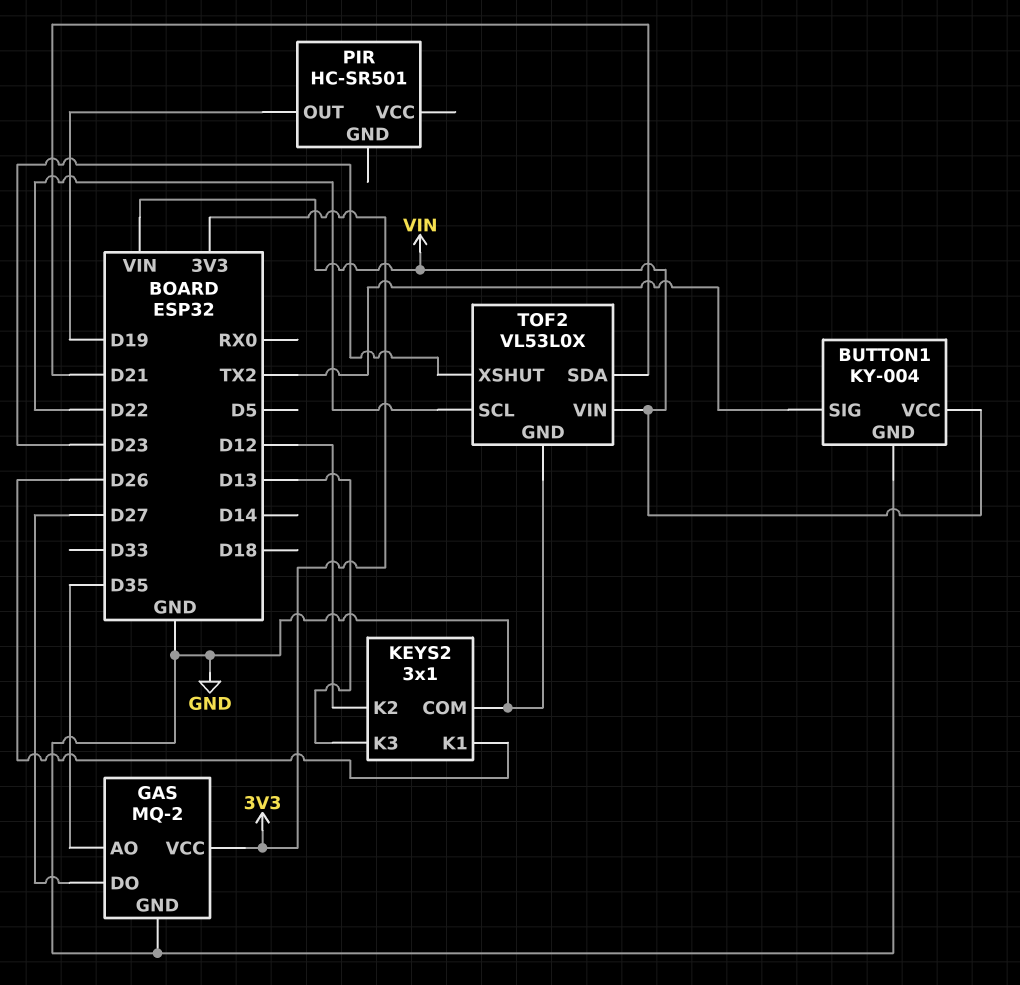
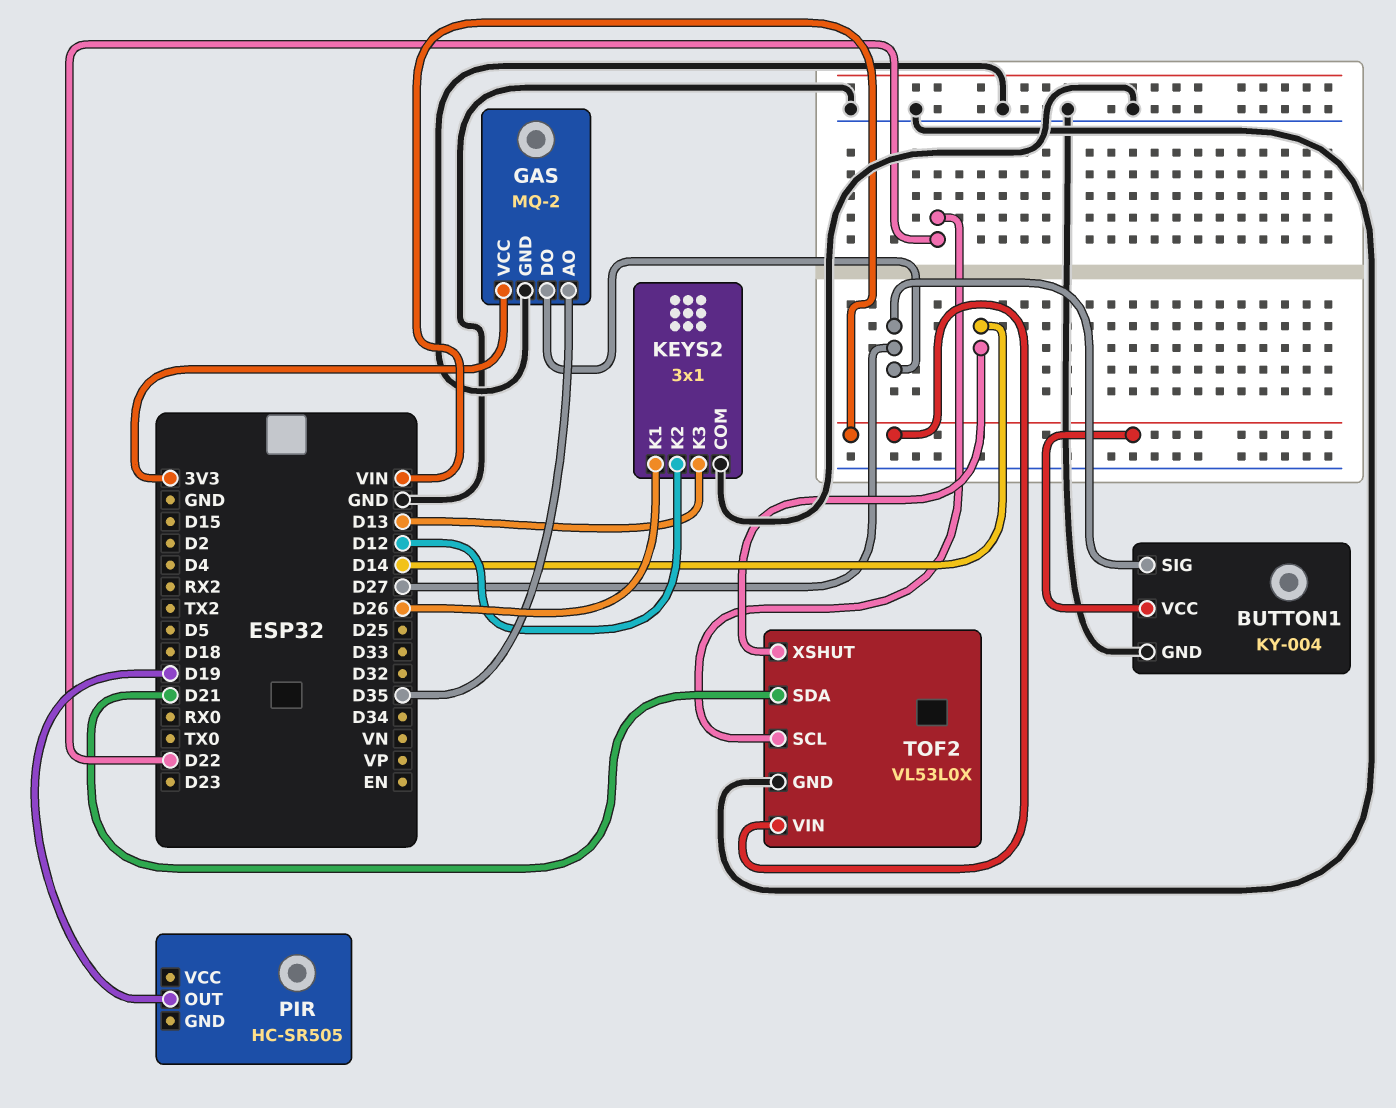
BUTTON1 pin SIG: TX2 -> D27
PIR: HC-SR501 -> HC-SR505
TOF2 pin XSHUT: D23 -> D14

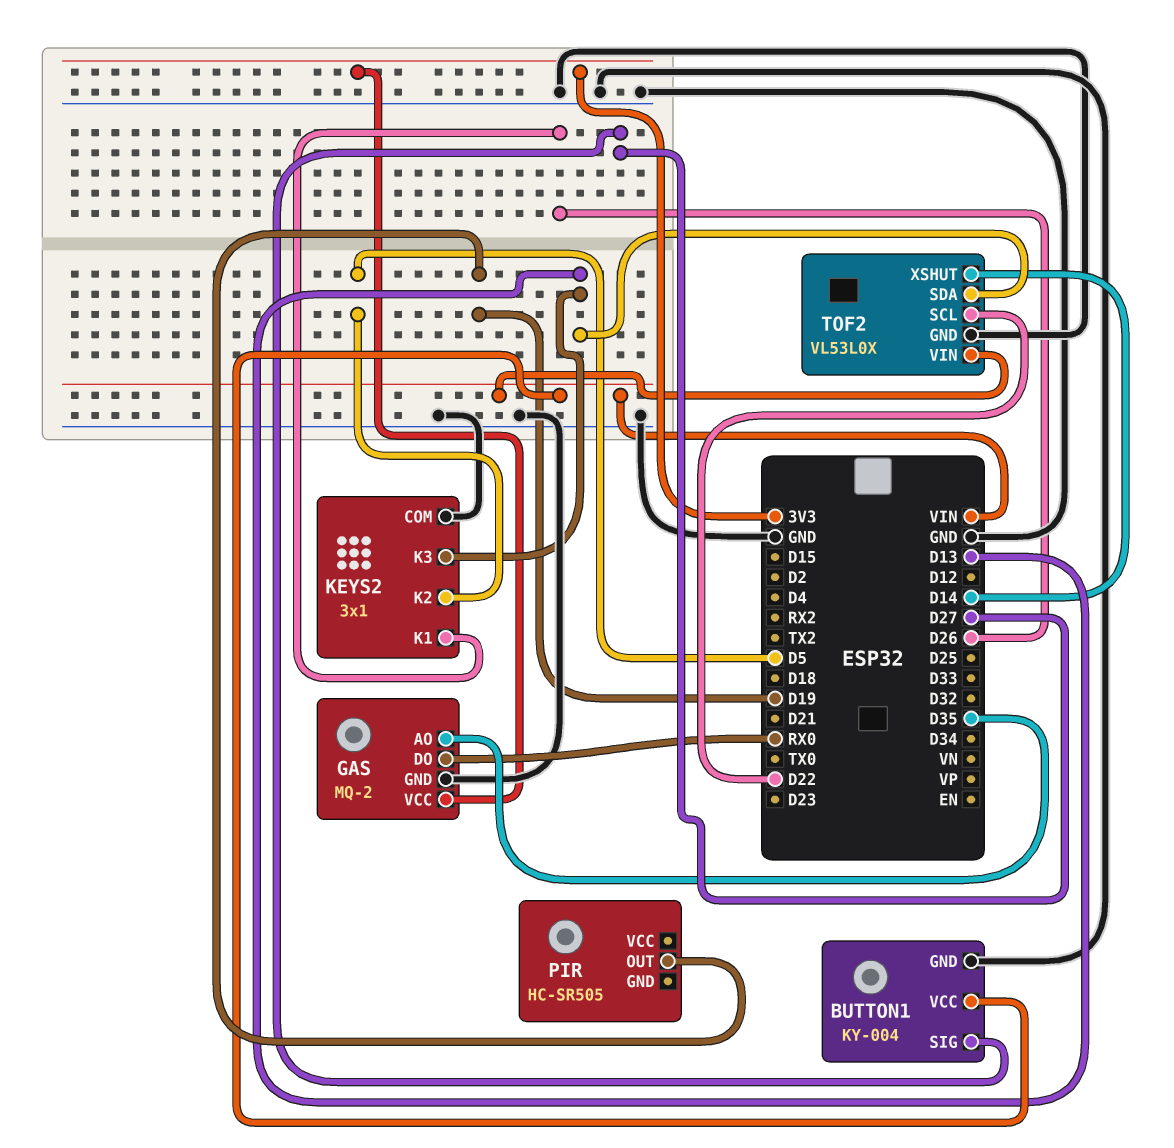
GAS pin DO: D27 -> RX0
KEYS2 pin K2: D12 -> D5
TOF2 pin SDA: D21 -> D13

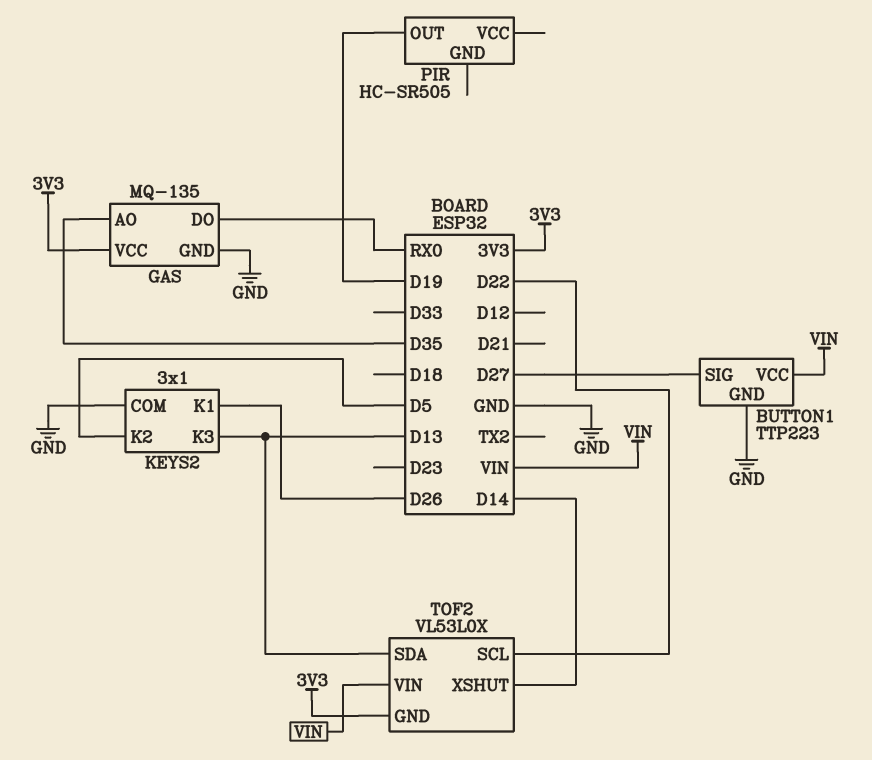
BUTTON1: KY-004 -> TTP223
GAS: MQ-2 -> MQ-135
TOF2 pin GND: GND -> 3V3

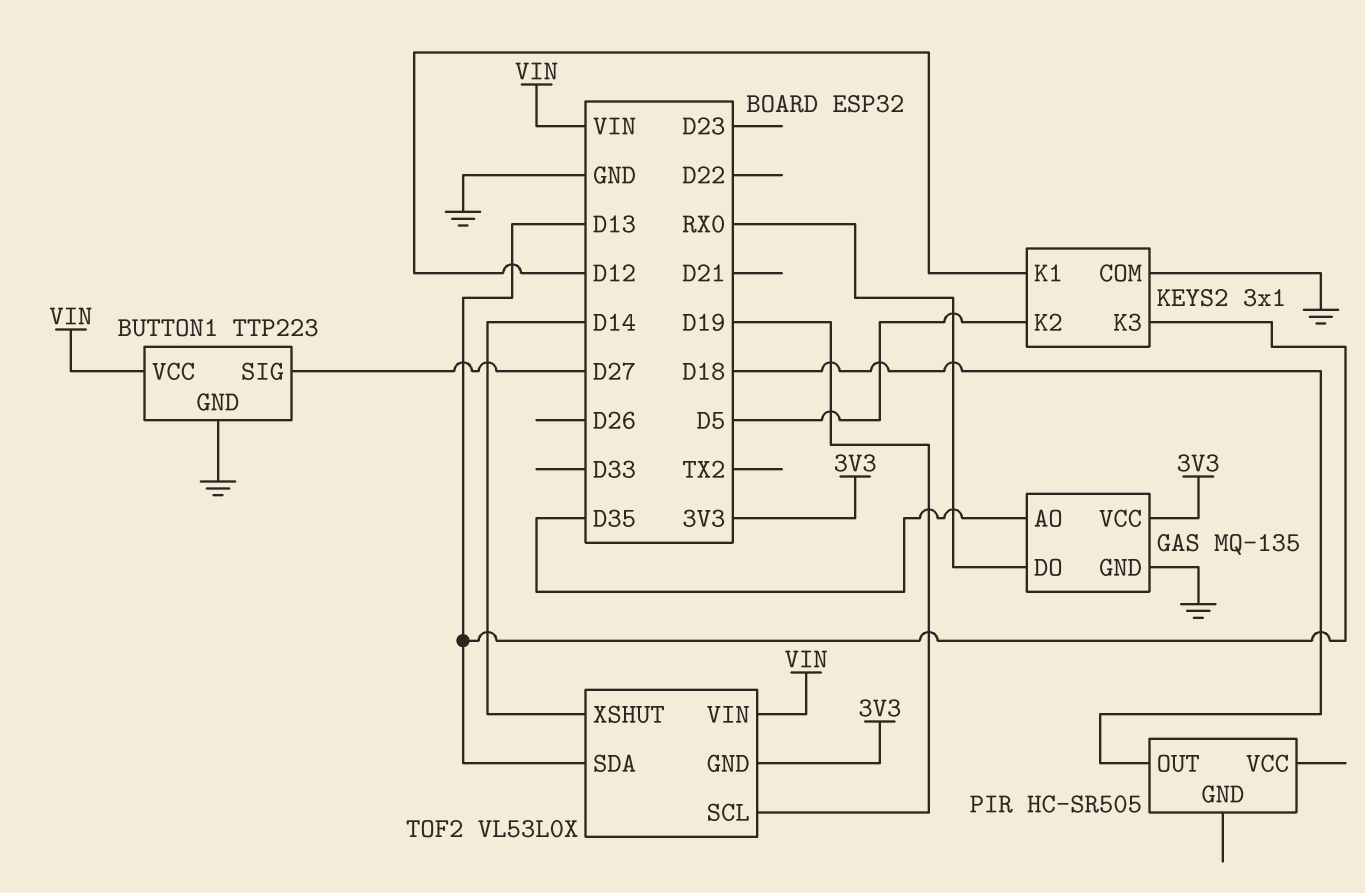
KEYS2 pin K1: D26 -> D12
PIR pin OUT: D19 -> D18
TOF2 pin SCL: D22 -> D19

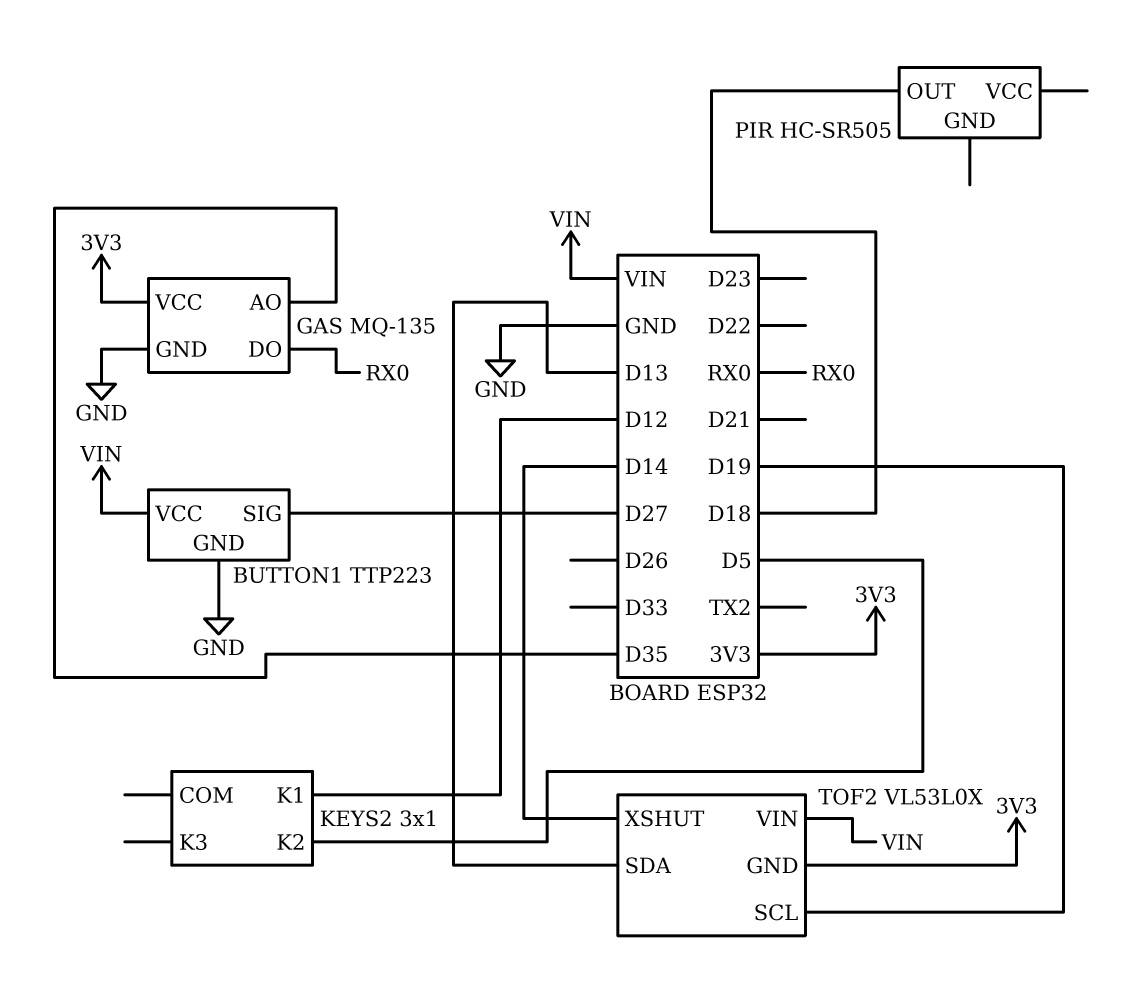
KEYS2 pin COM: GND -> none
KEYS2 pin K3: D13 -> none

